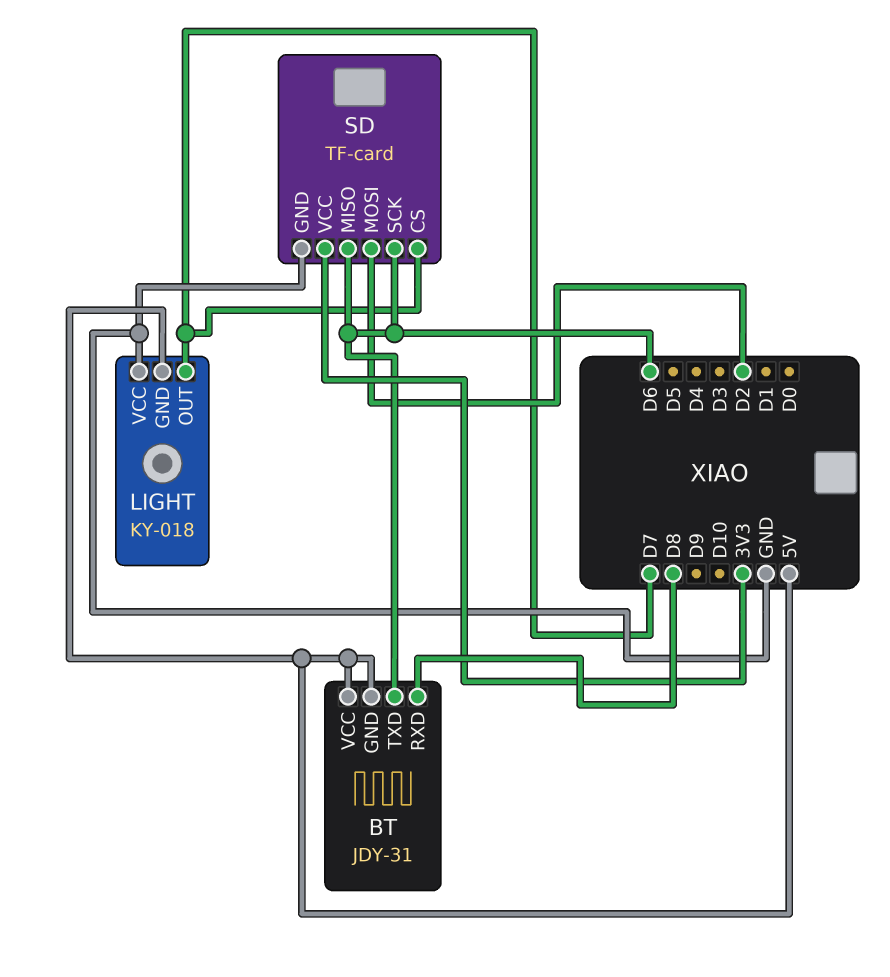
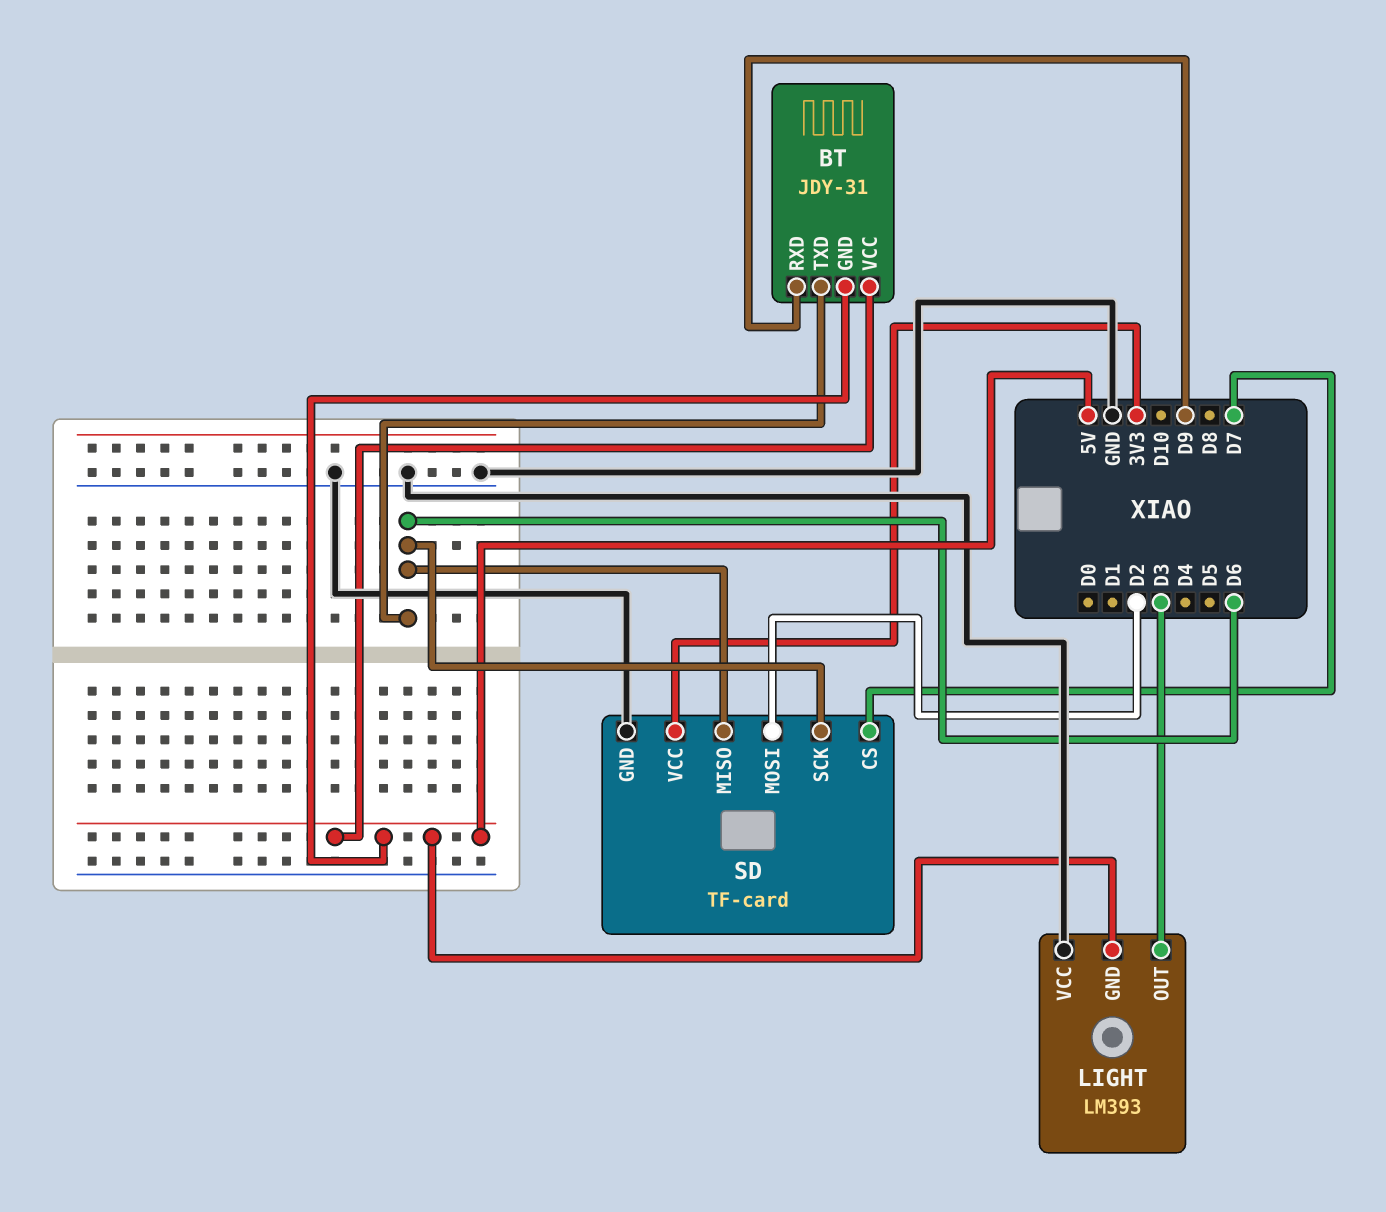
BT pin RXD: D8 -> D9
LIGHT: KY-018 -> LM393
LIGHT pin OUT: D7 -> D3

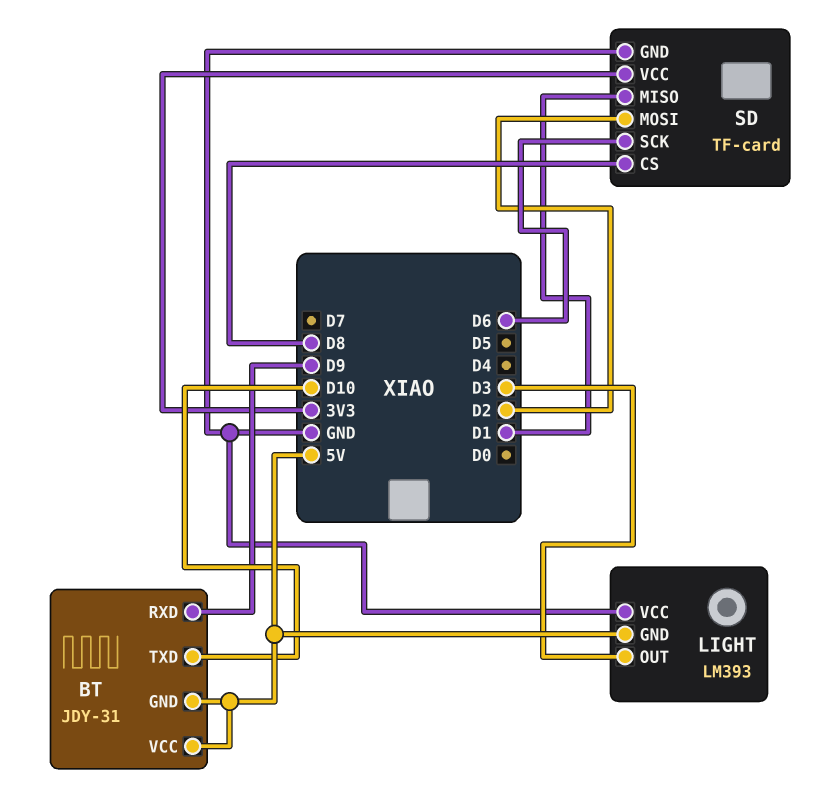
BT pin TXD: D6 -> D10
SD pin CS: D7 -> D8
SD pin MISO: D6 -> D1

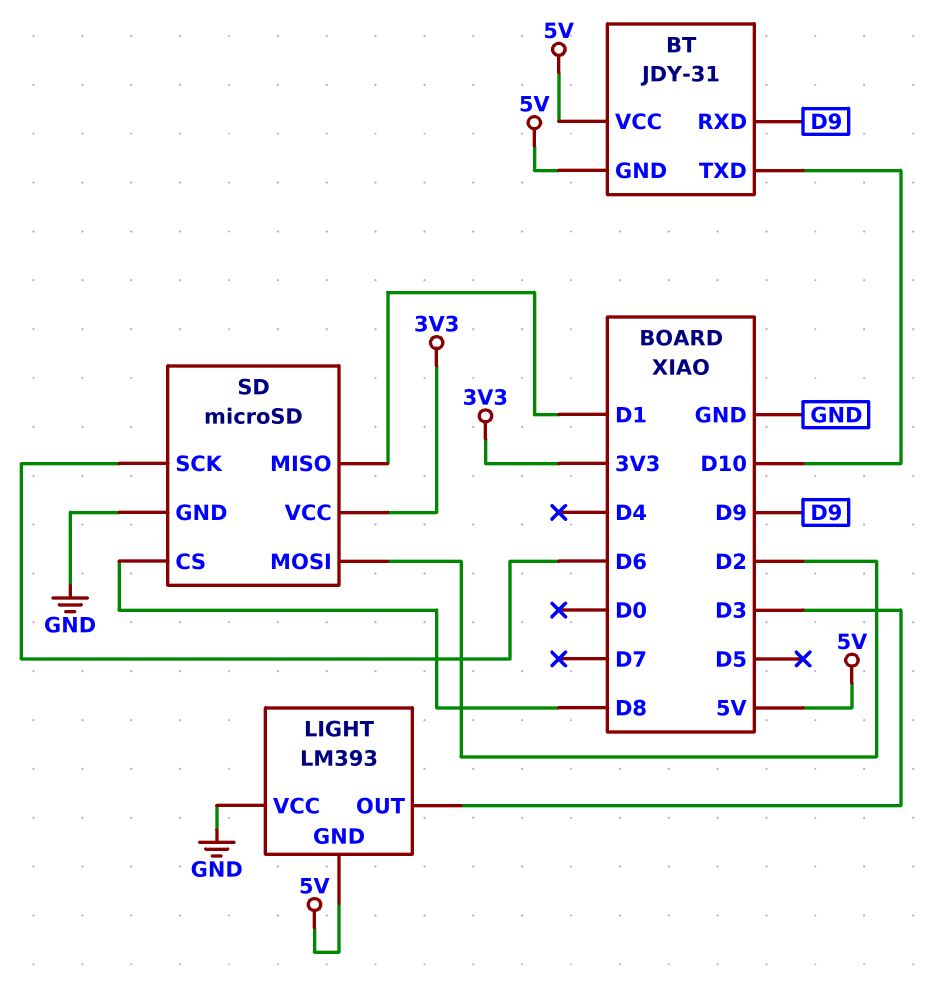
SD: TF-card -> microSD

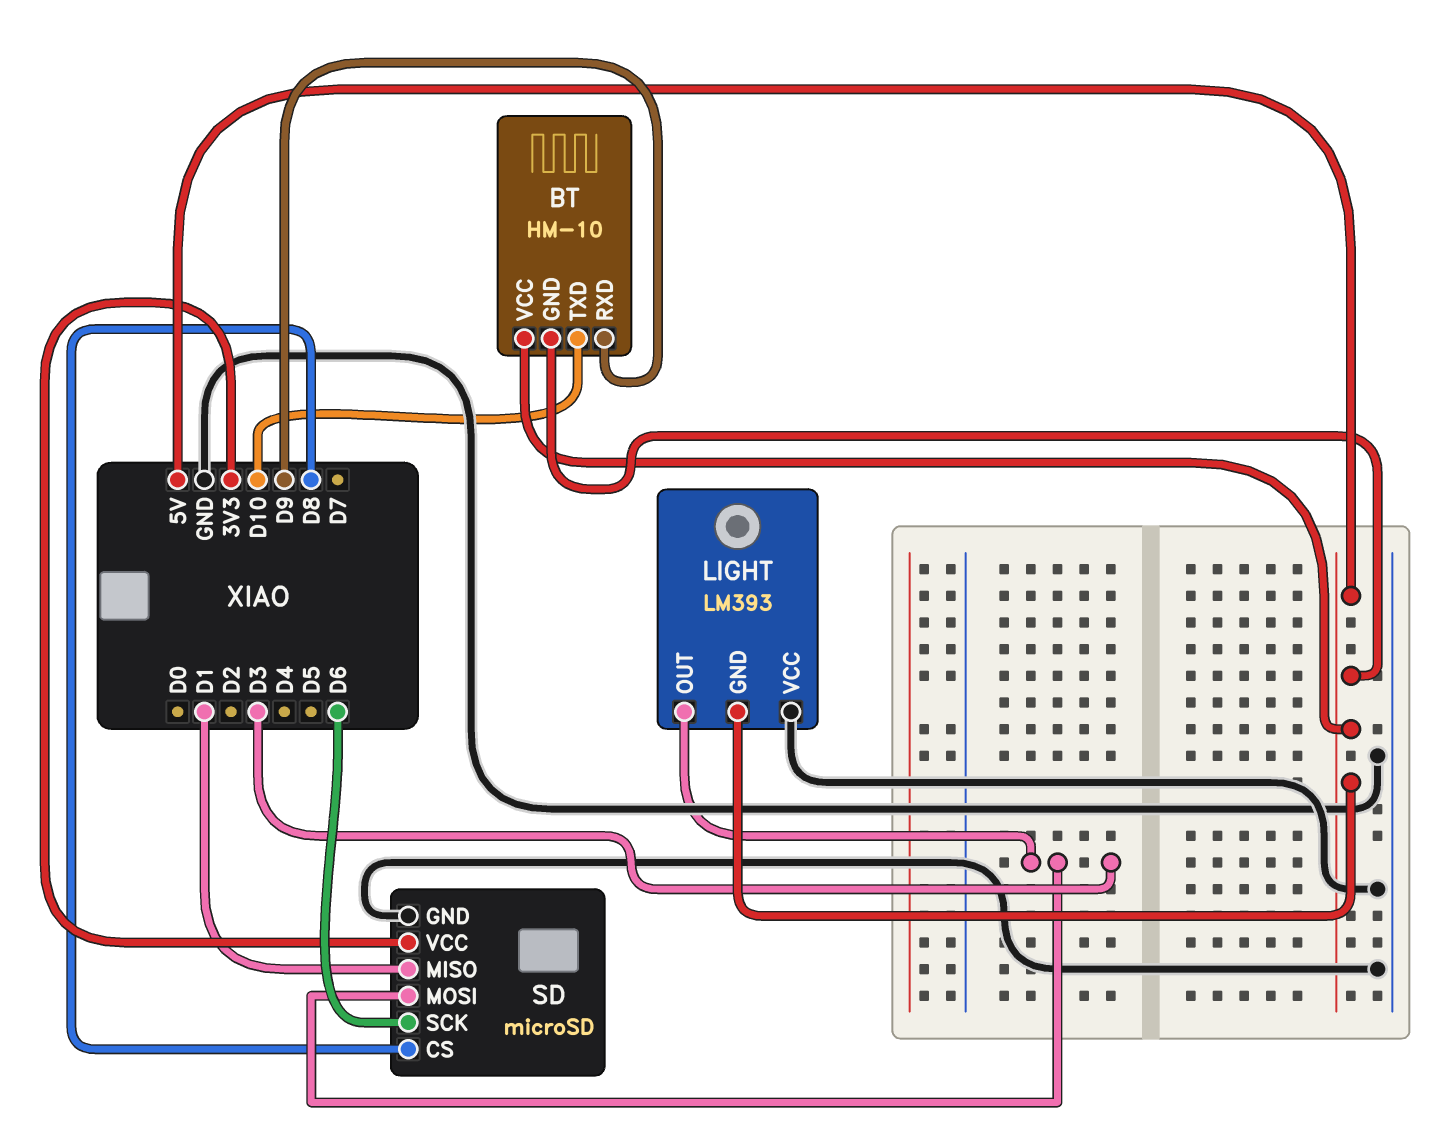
BT: JDY-31 -> HM-10
SD pin MOSI: D2 -> D3

